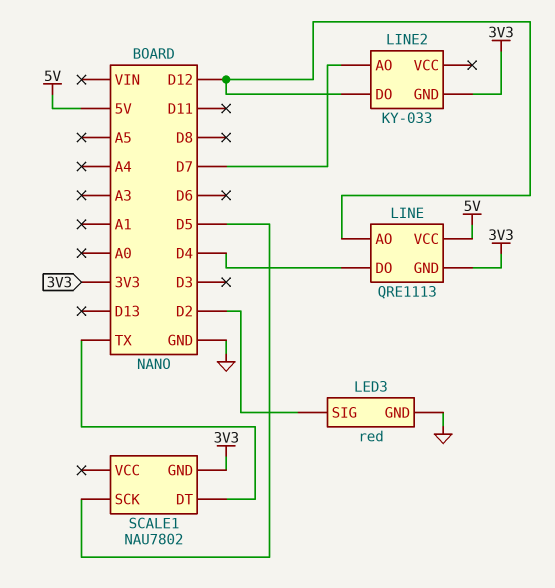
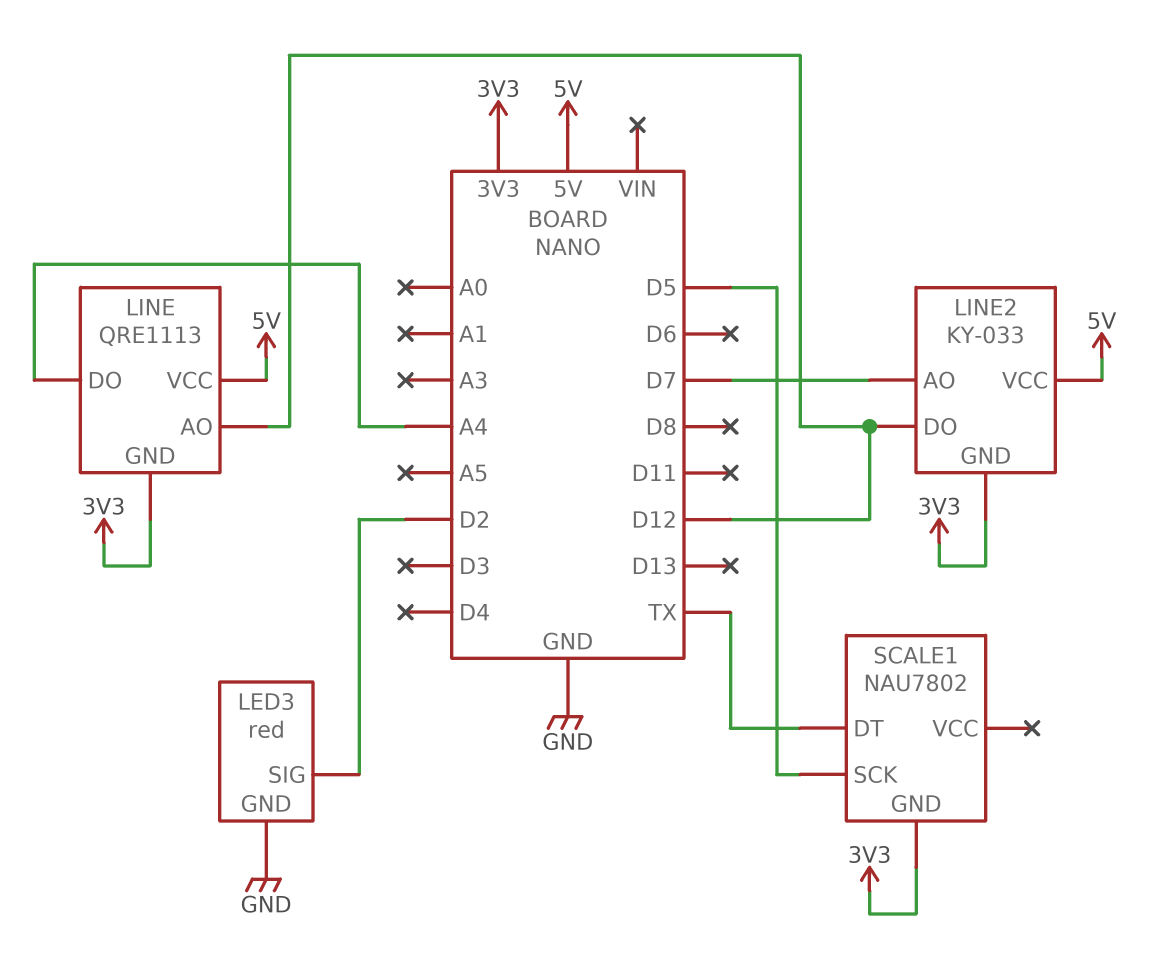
LINE pin DO: D4 -> A4
LINE2 pin VCC: none -> 5V

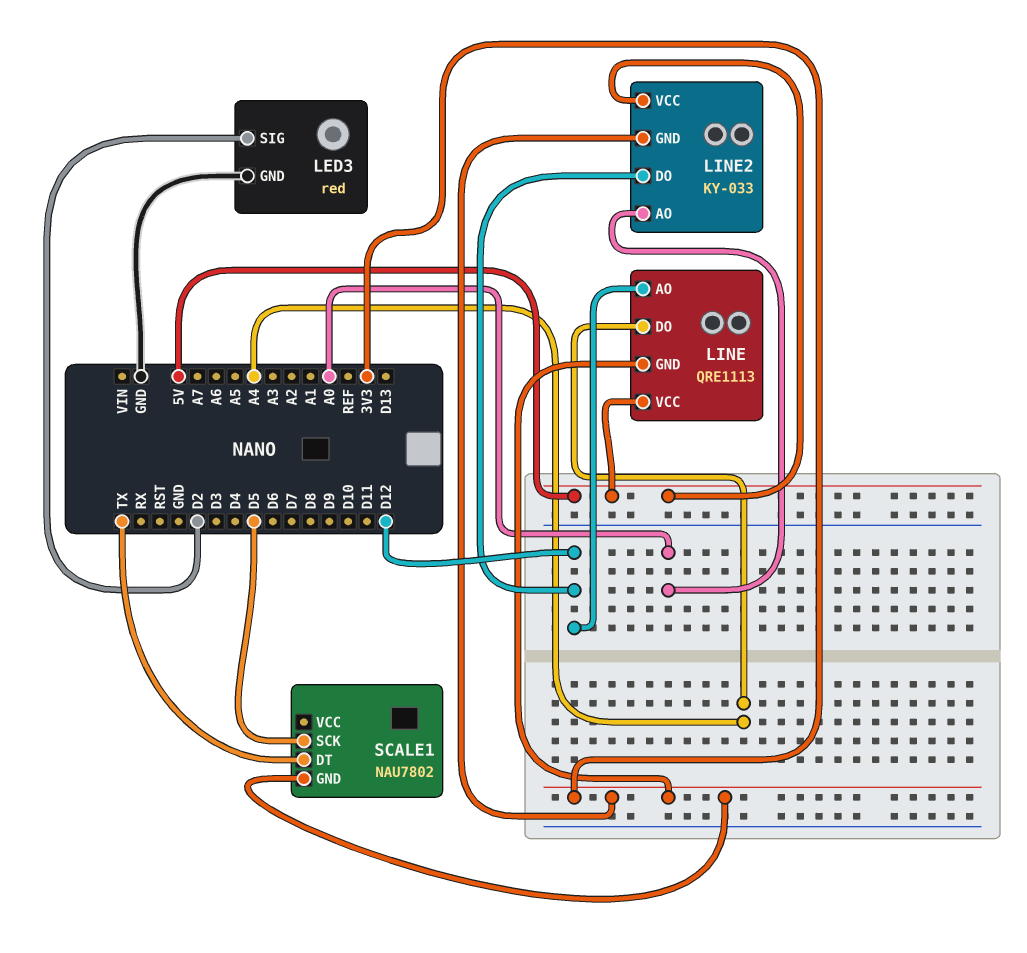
LINE2 pin AO: D7 -> A0

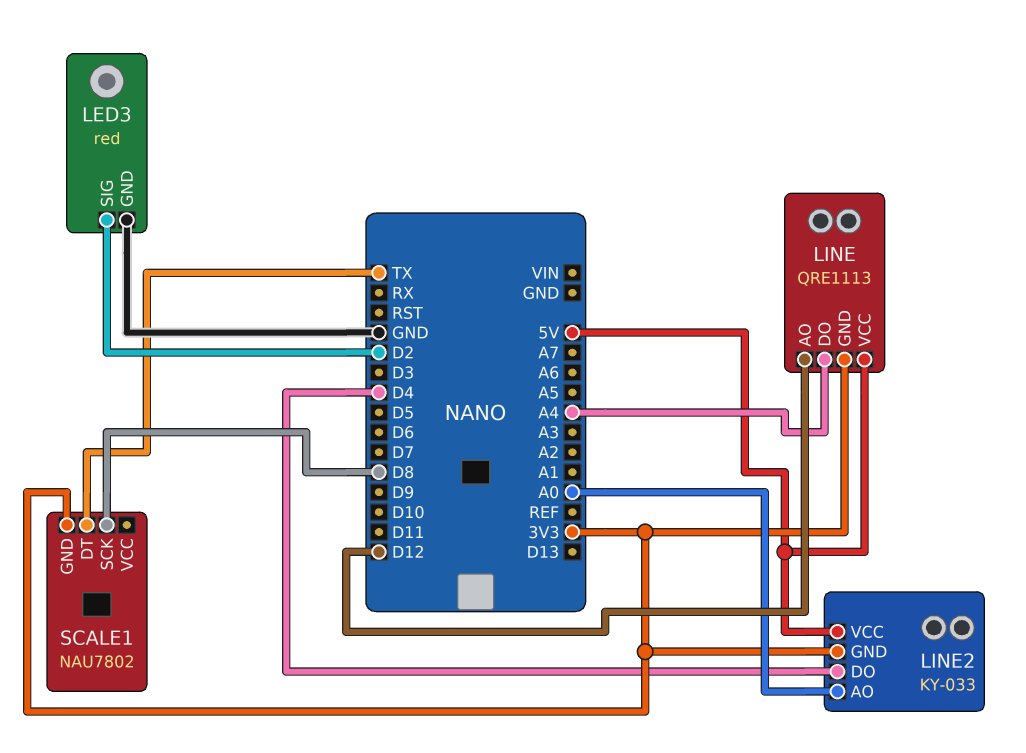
LINE2 pin DO: D12 -> D4
SCALE1 pin SCK: D5 -> D8

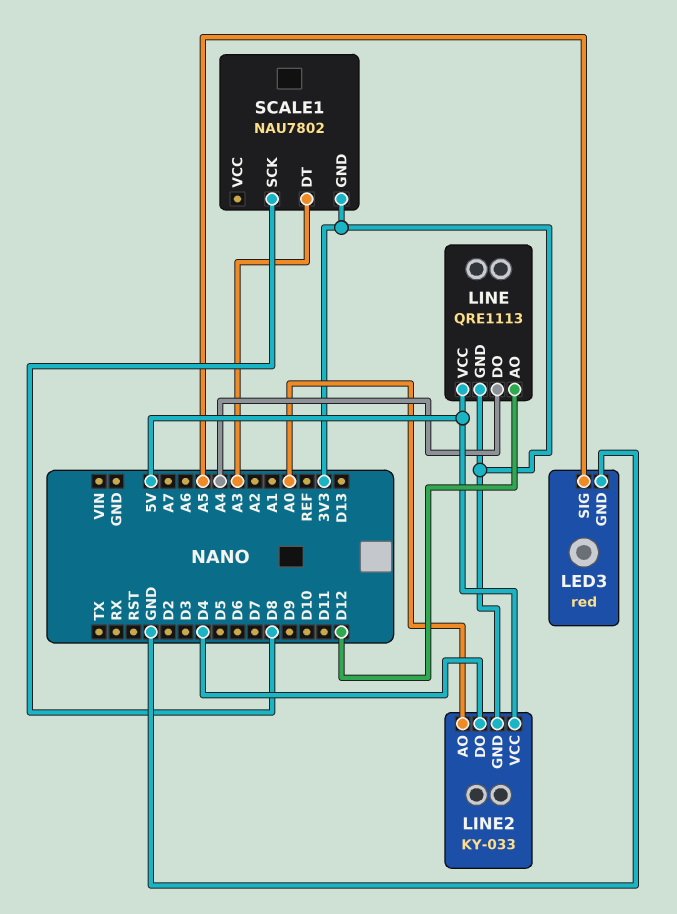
LED3 pin SIG: D2 -> A5
SCALE1 pin DT: TX -> A3

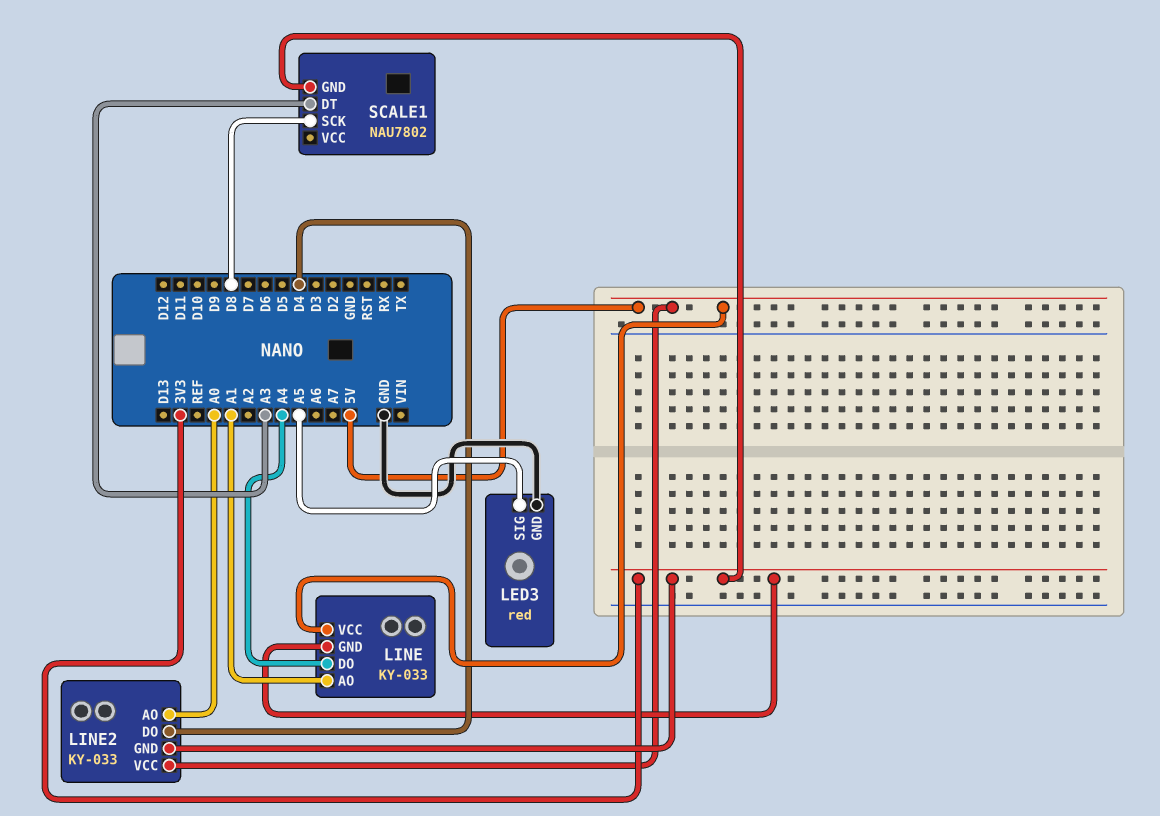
LINE: QRE1113 -> KY-033
LINE pin AO: D12 -> A1

